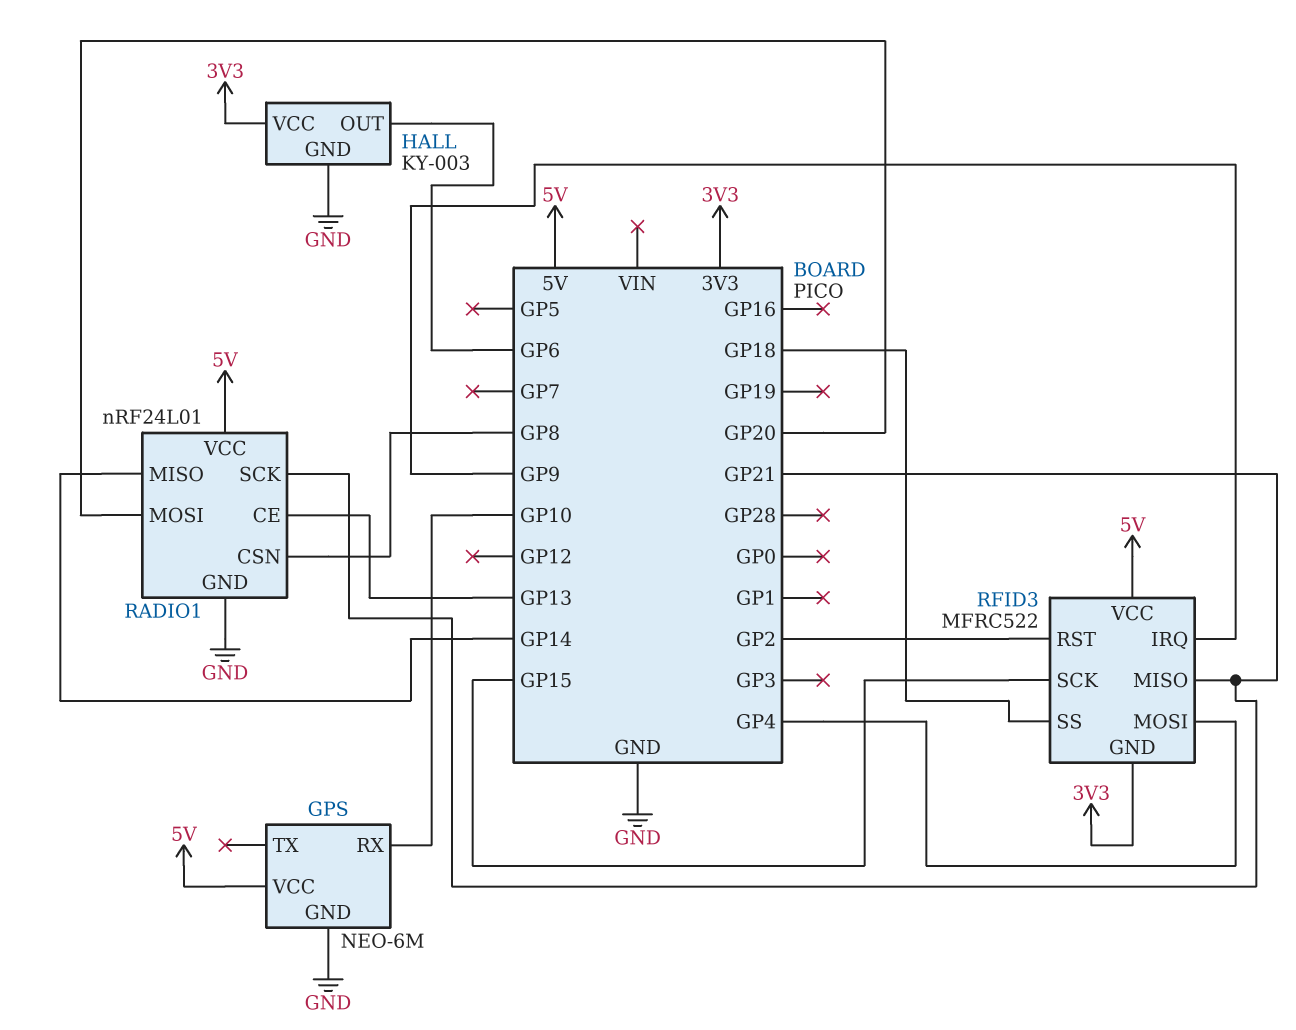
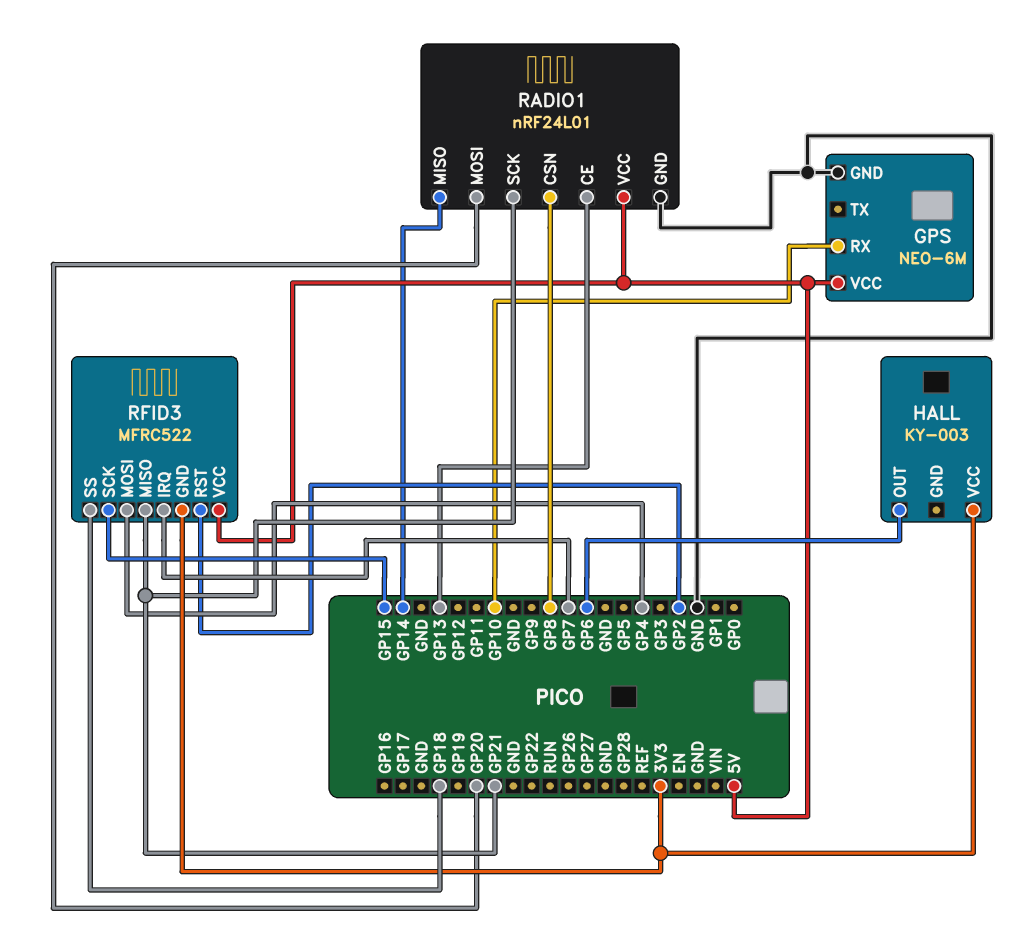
HALL pin GND: GND -> none
RFID3 pin IRQ: GP9 -> GP7

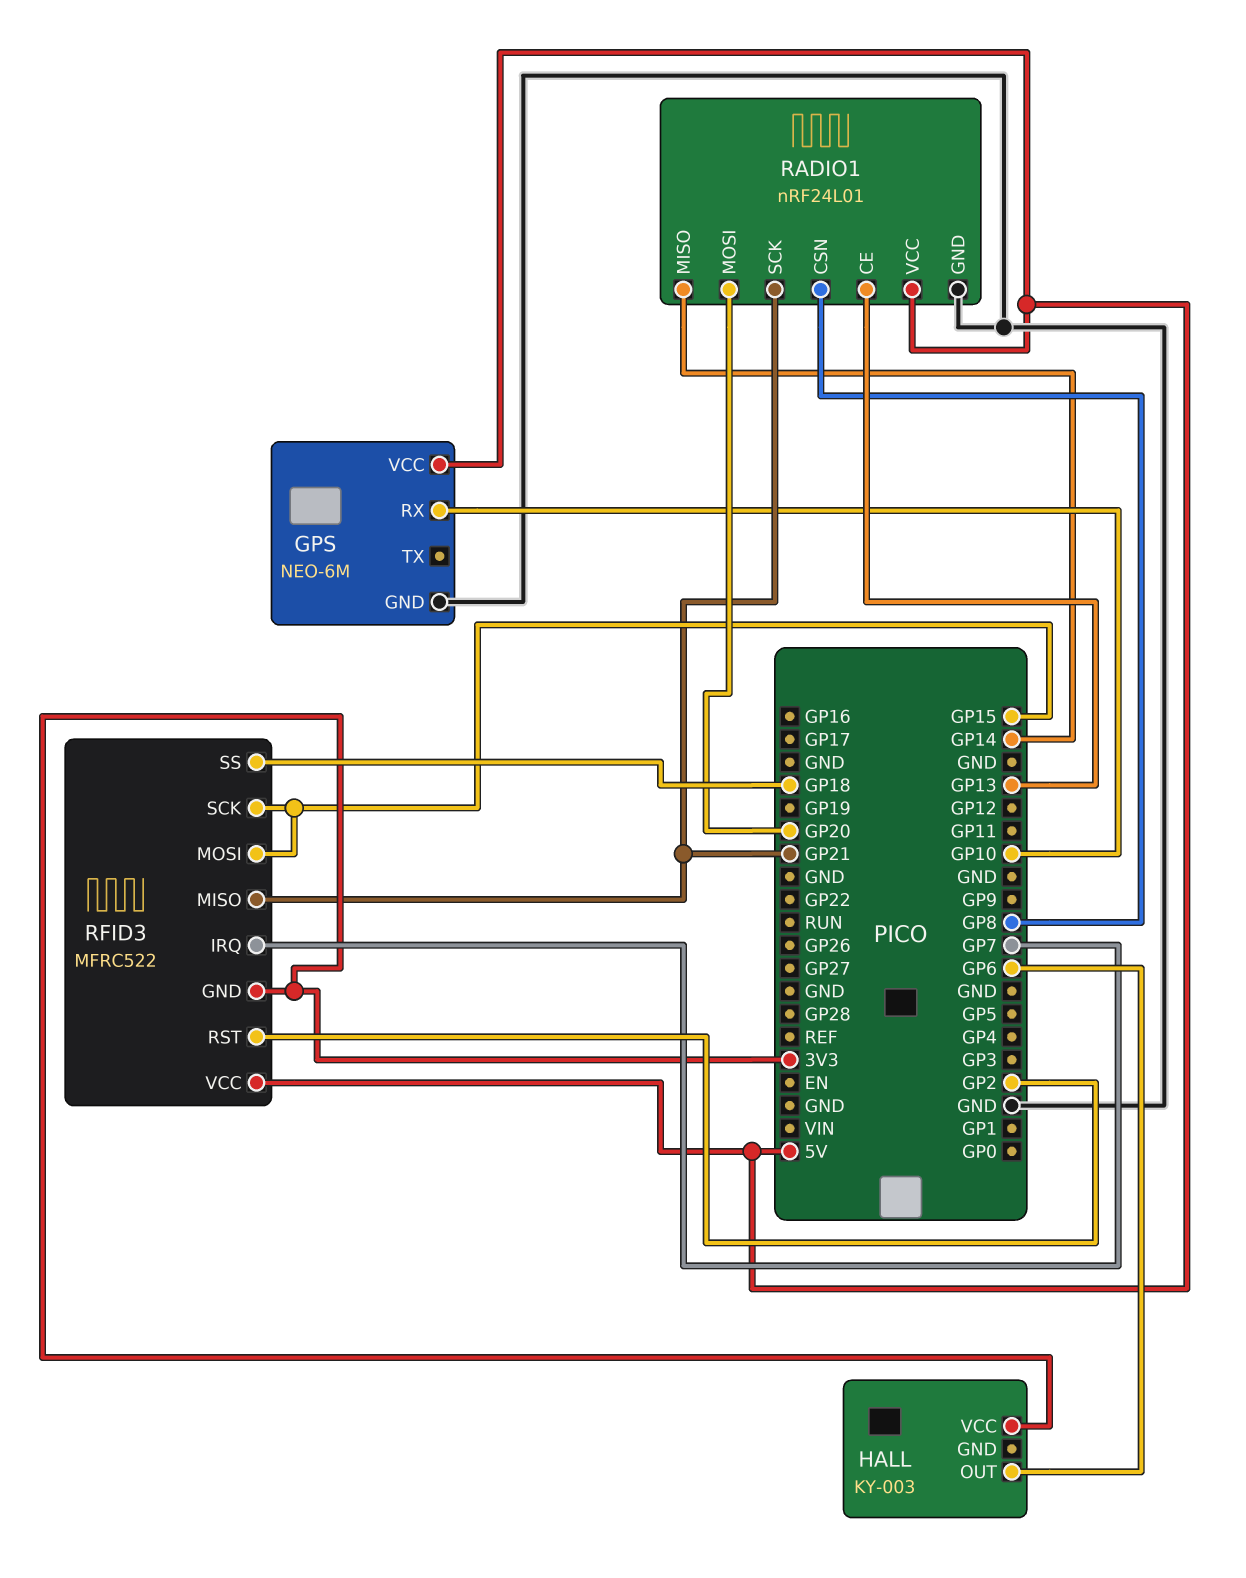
RFID3 pin MOSI: GP4 -> GP15

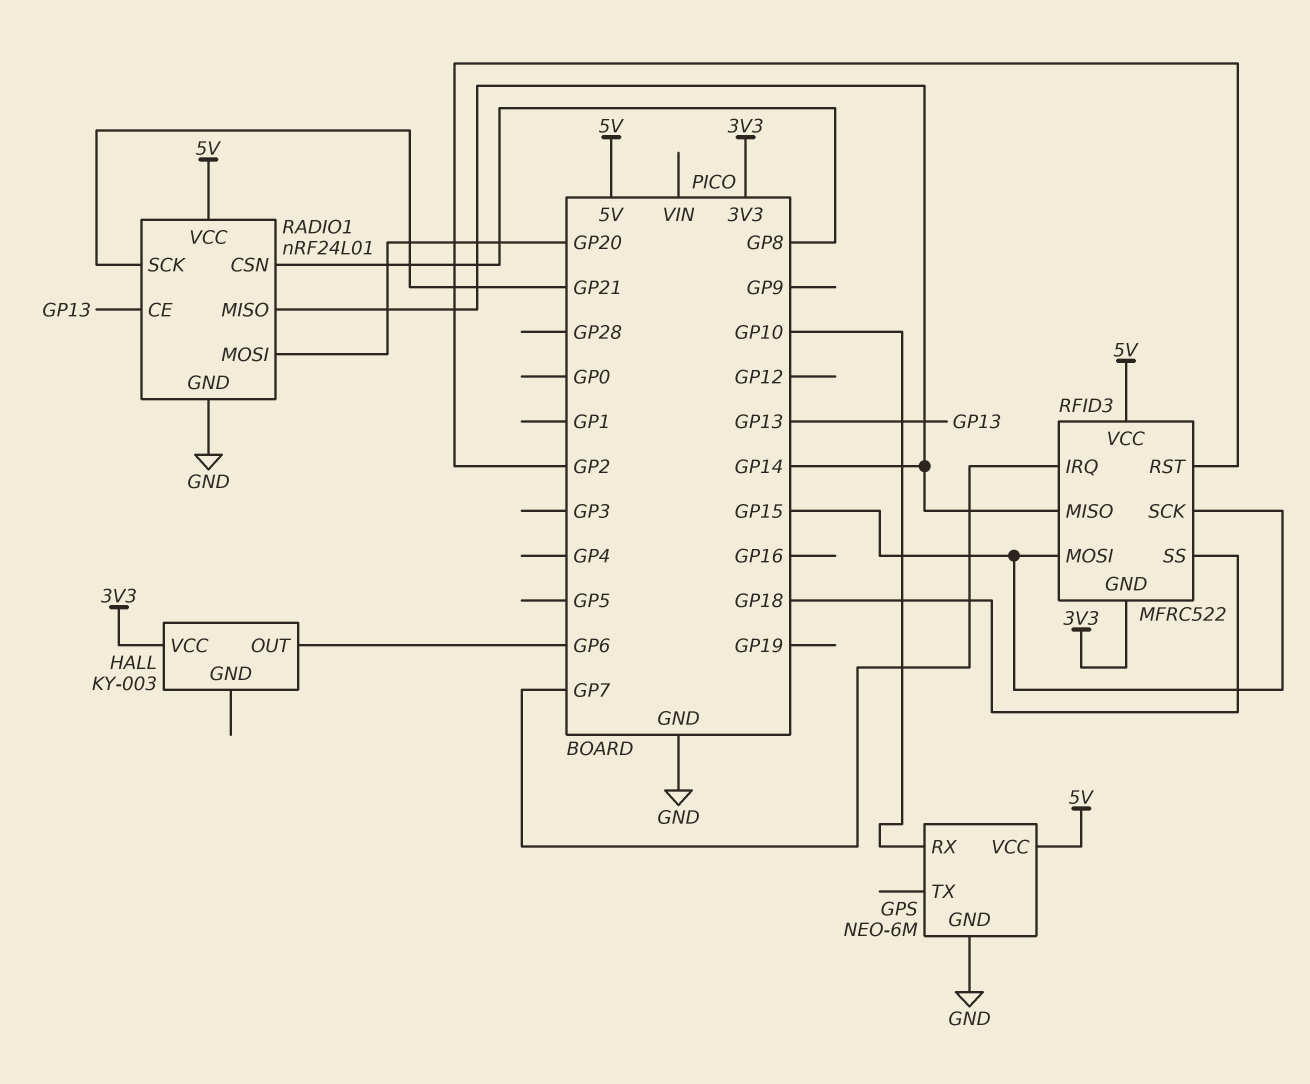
RFID3 pin MISO: GP21 -> GP14

